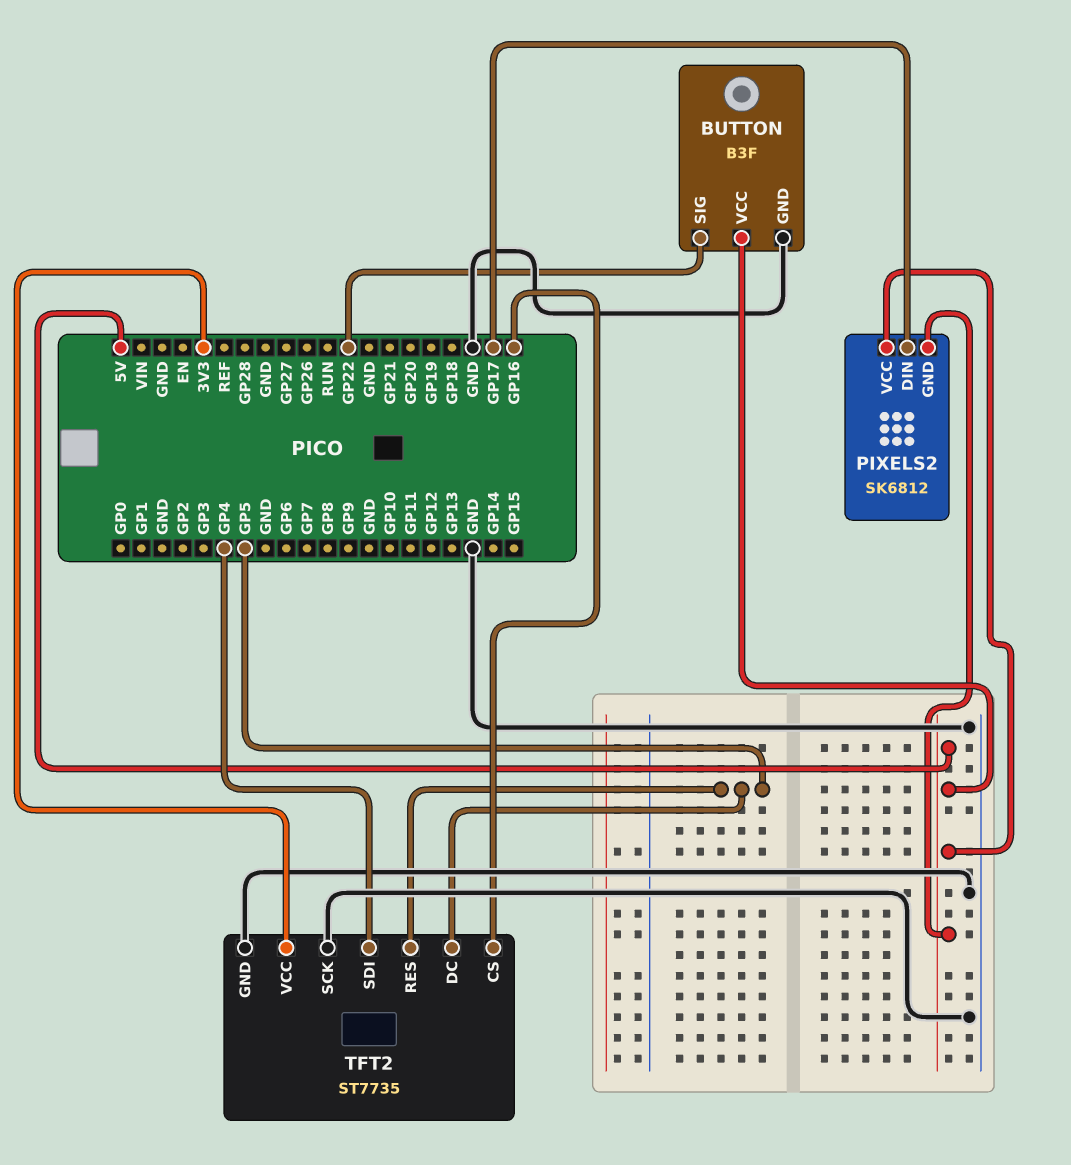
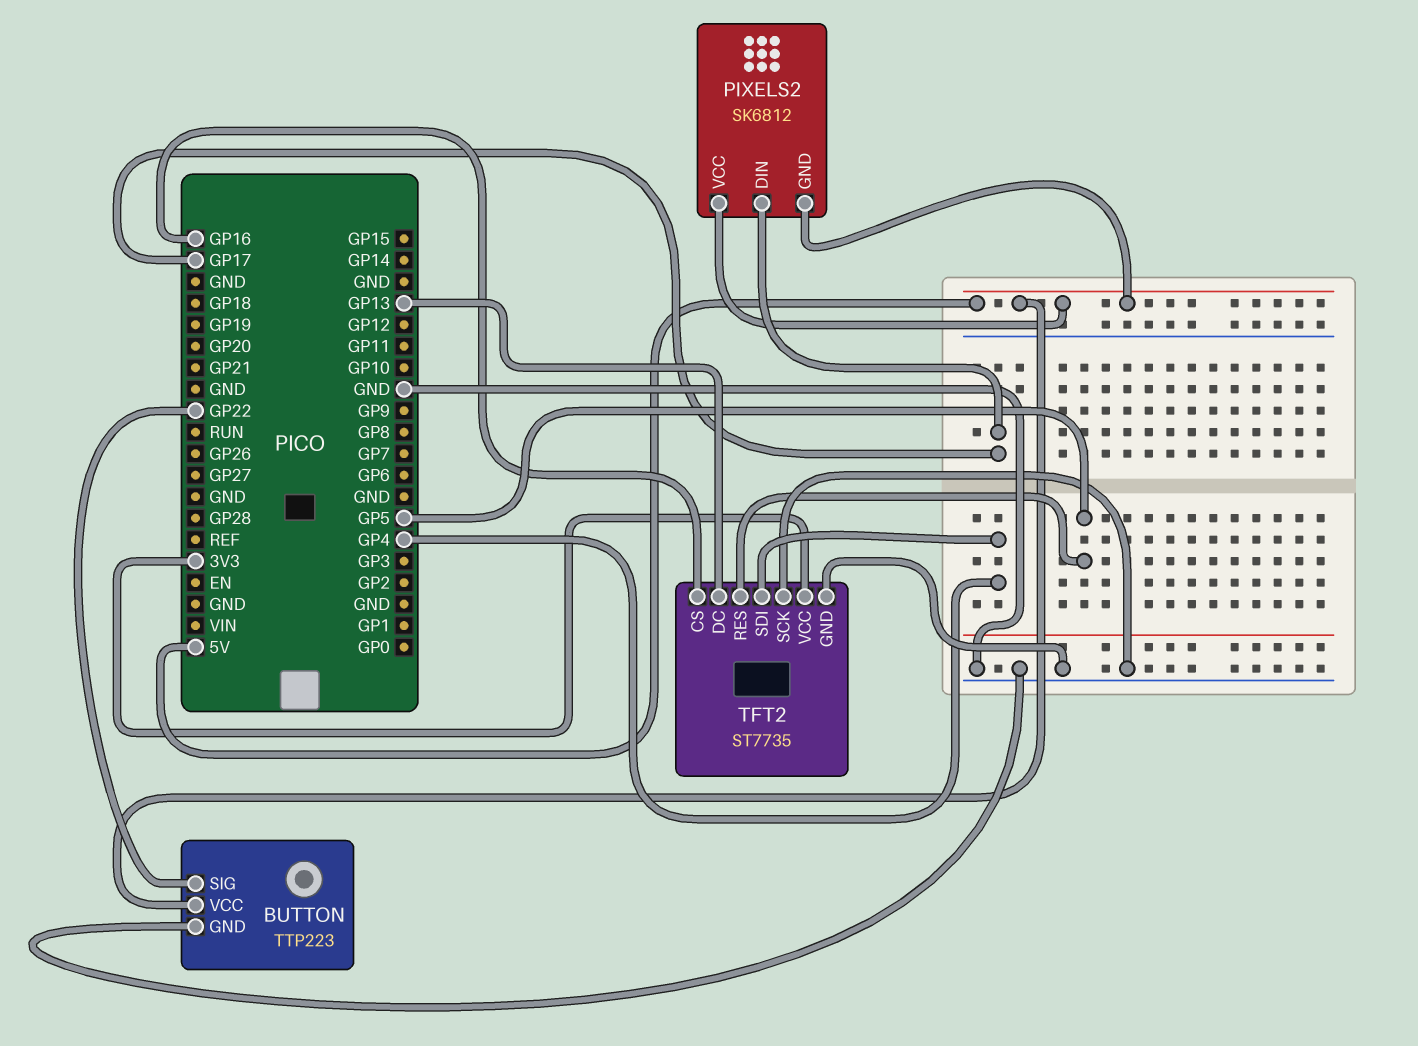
BUTTON: B3F -> TTP223
TFT2 pin DC: GP5 -> GP13

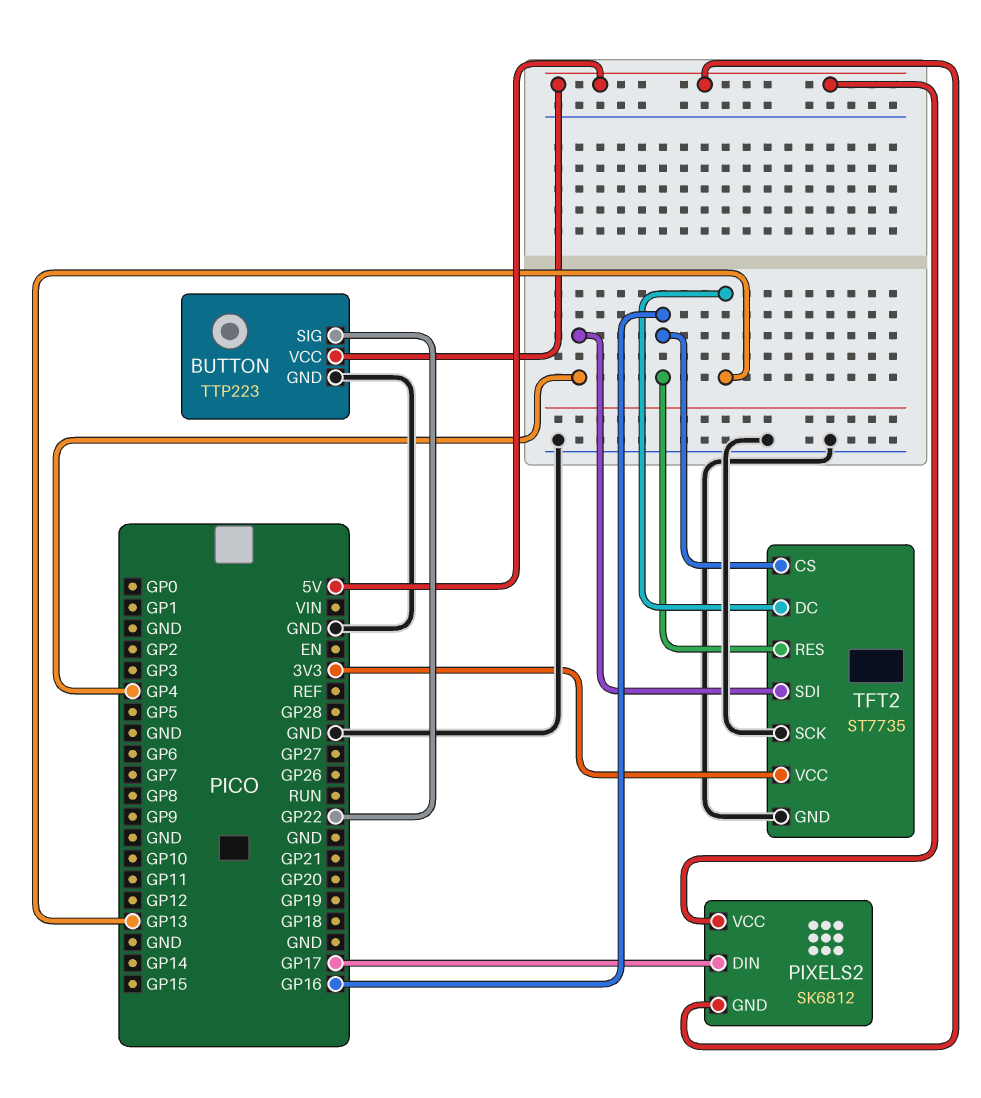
TFT2 pin RES: GP5 -> GP16

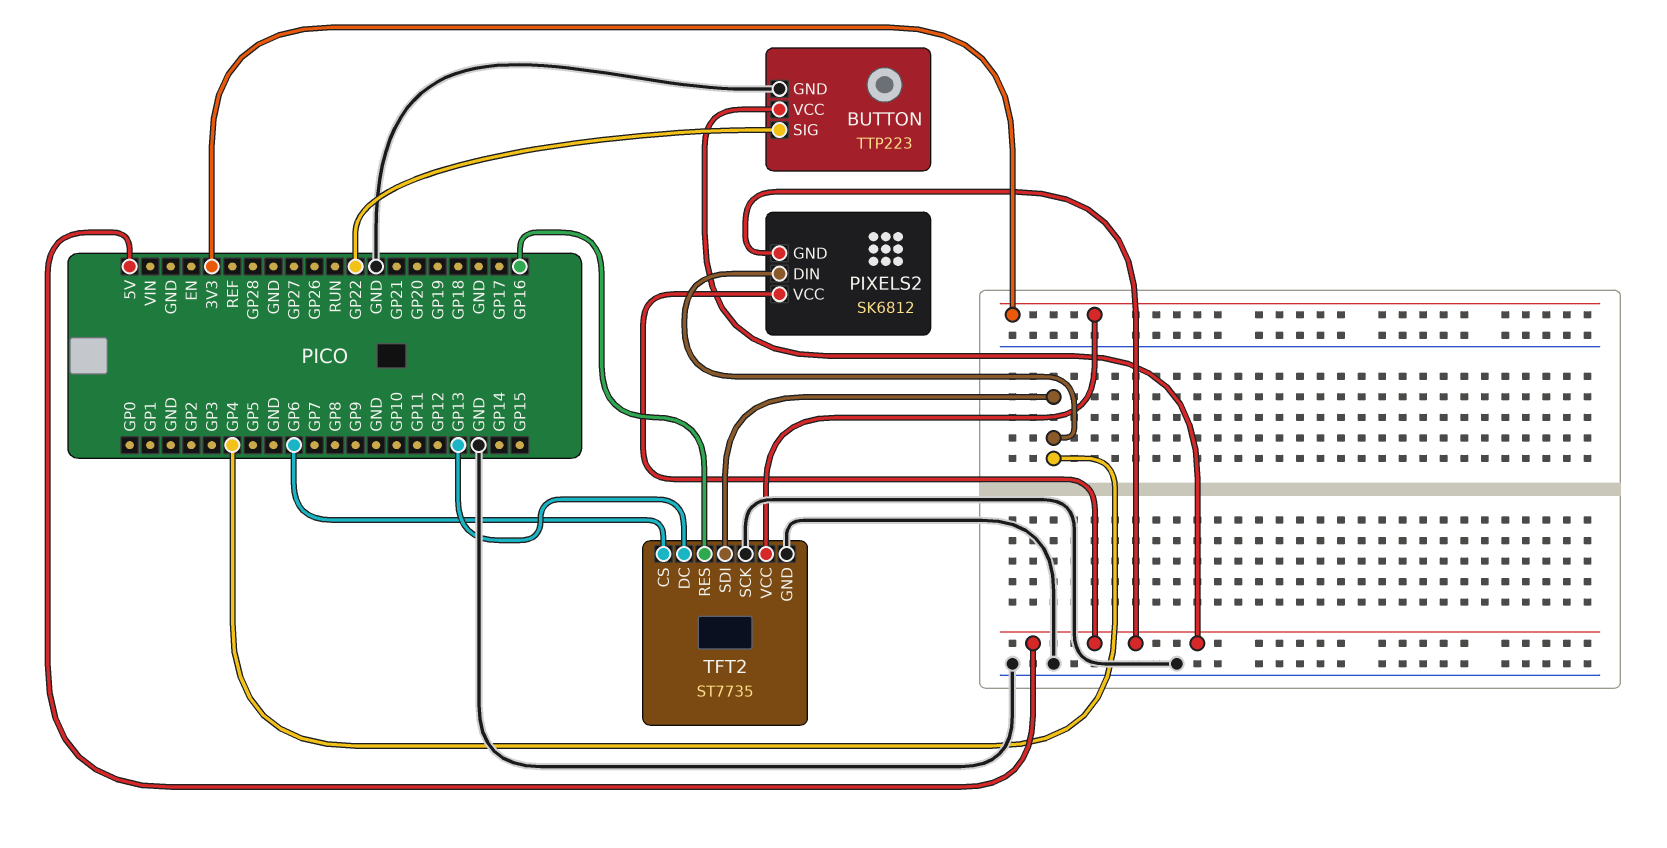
PIXELS2 pin DIN: GP17 -> GP4
TFT2 pin CS: GP16 -> GP6

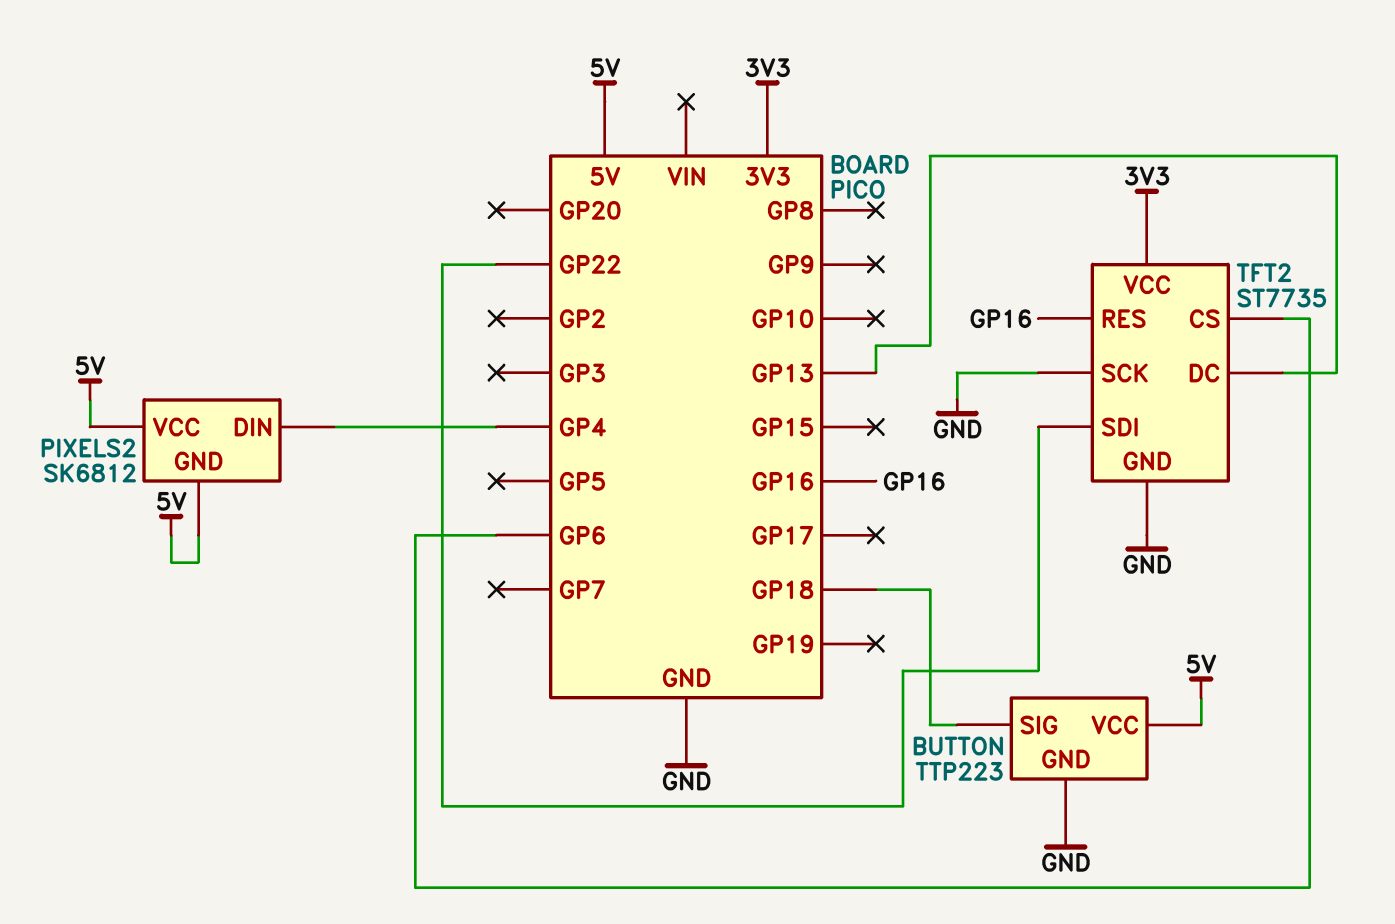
BUTTON pin SIG: GP22 -> GP18
TFT2 pin SDI: GP4 -> GP22

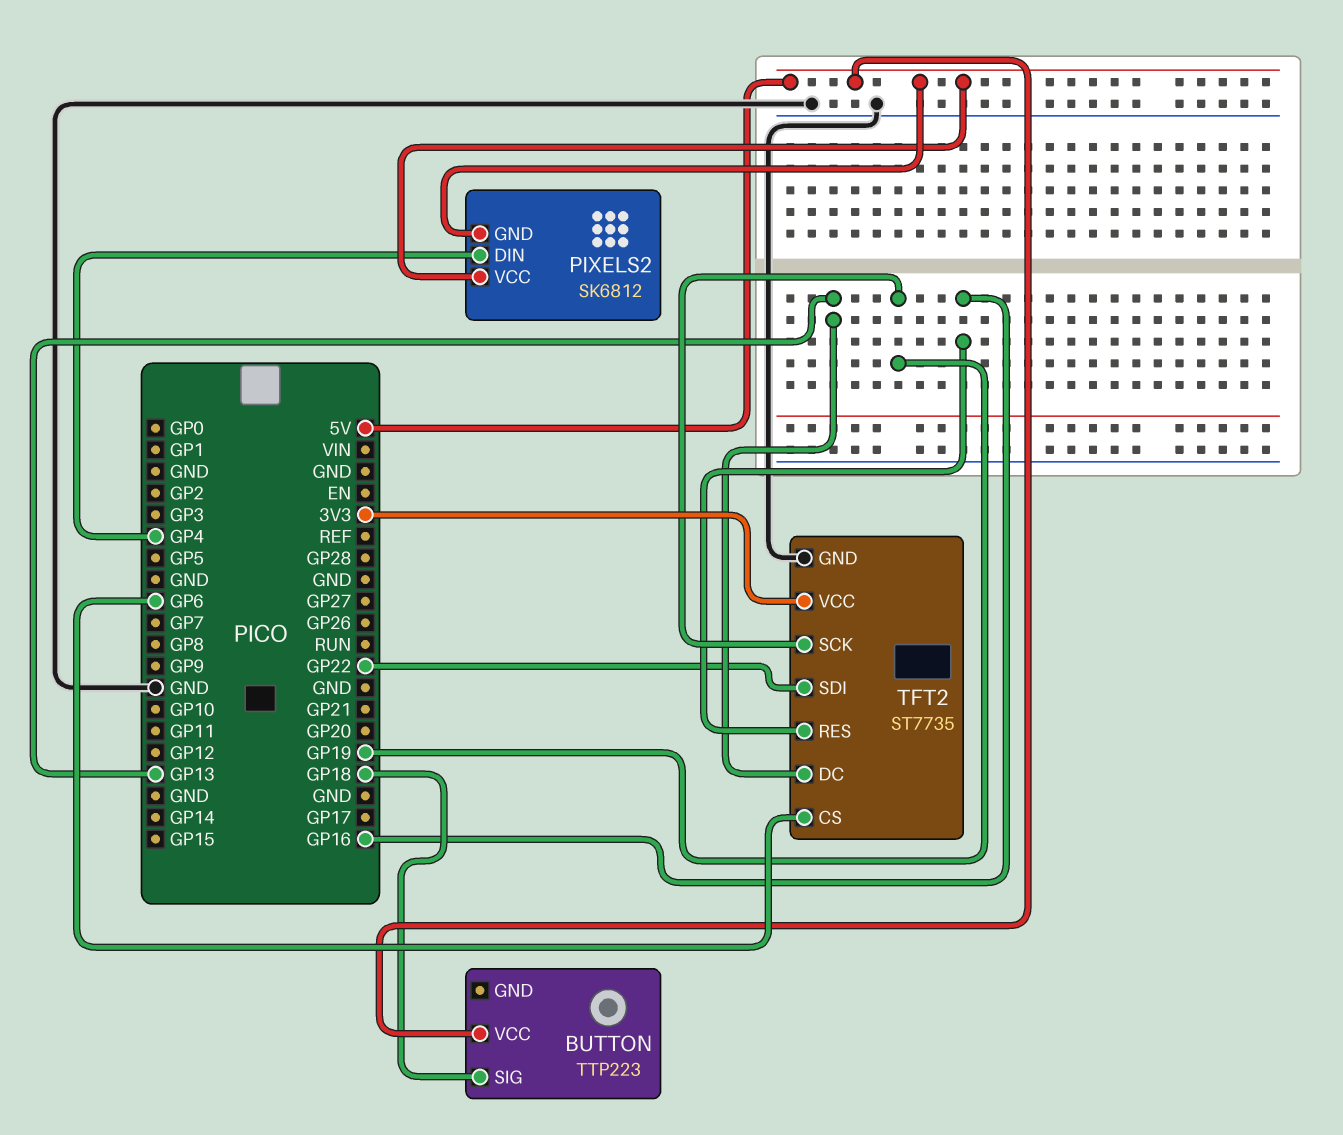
BUTTON pin GND: GND -> none
TFT2 pin SCK: GND -> GP19

